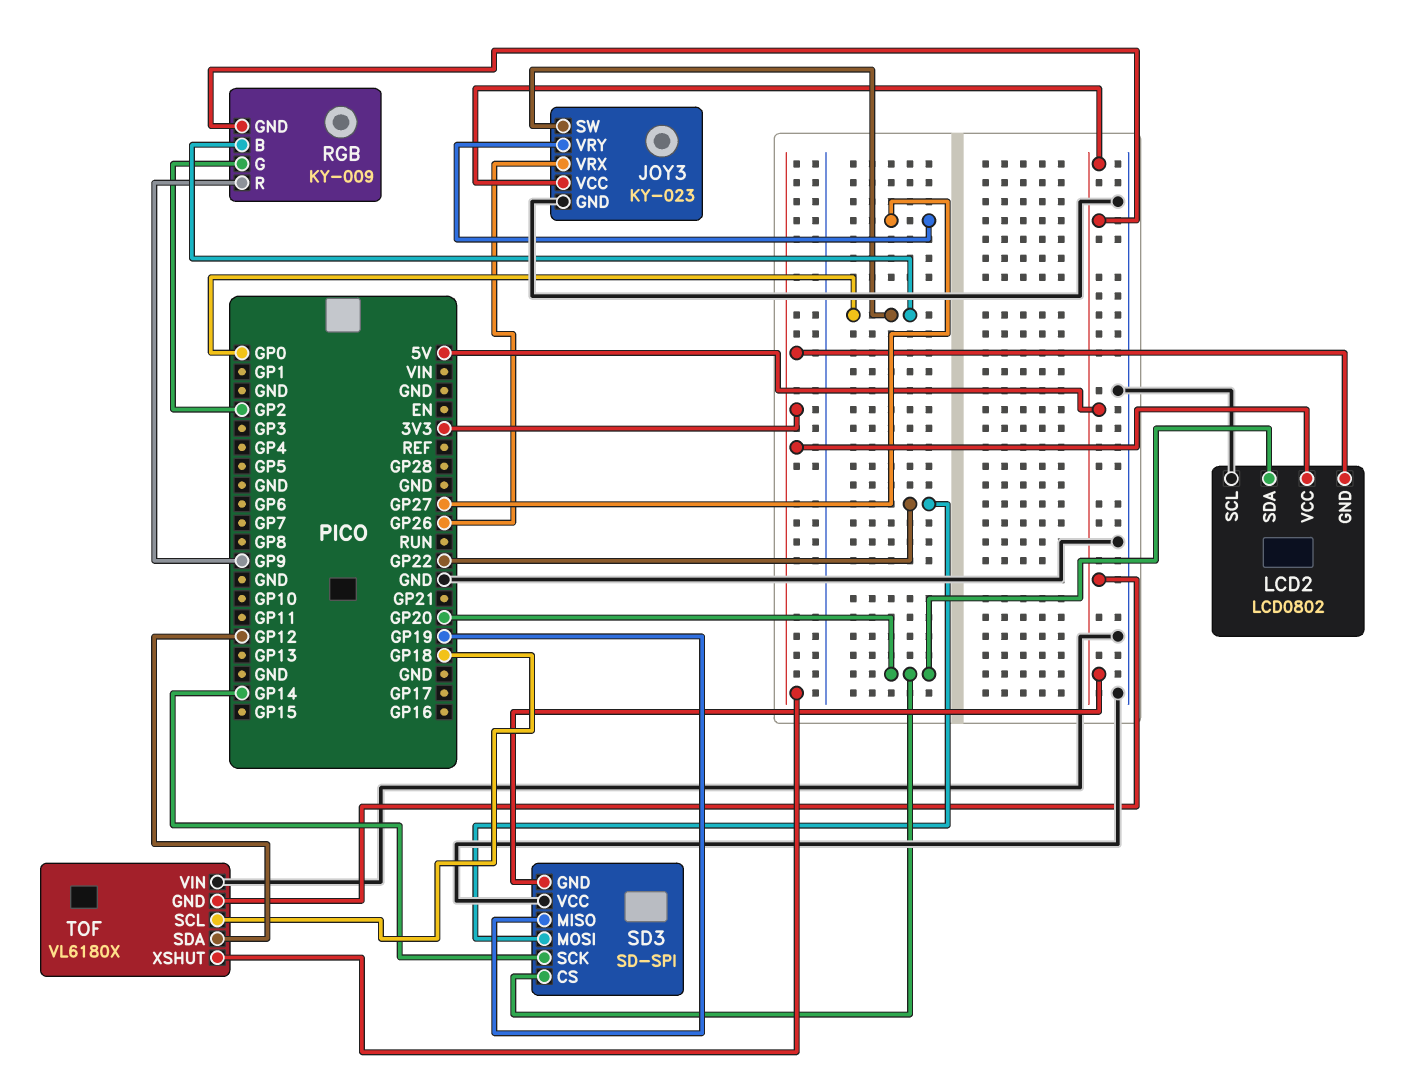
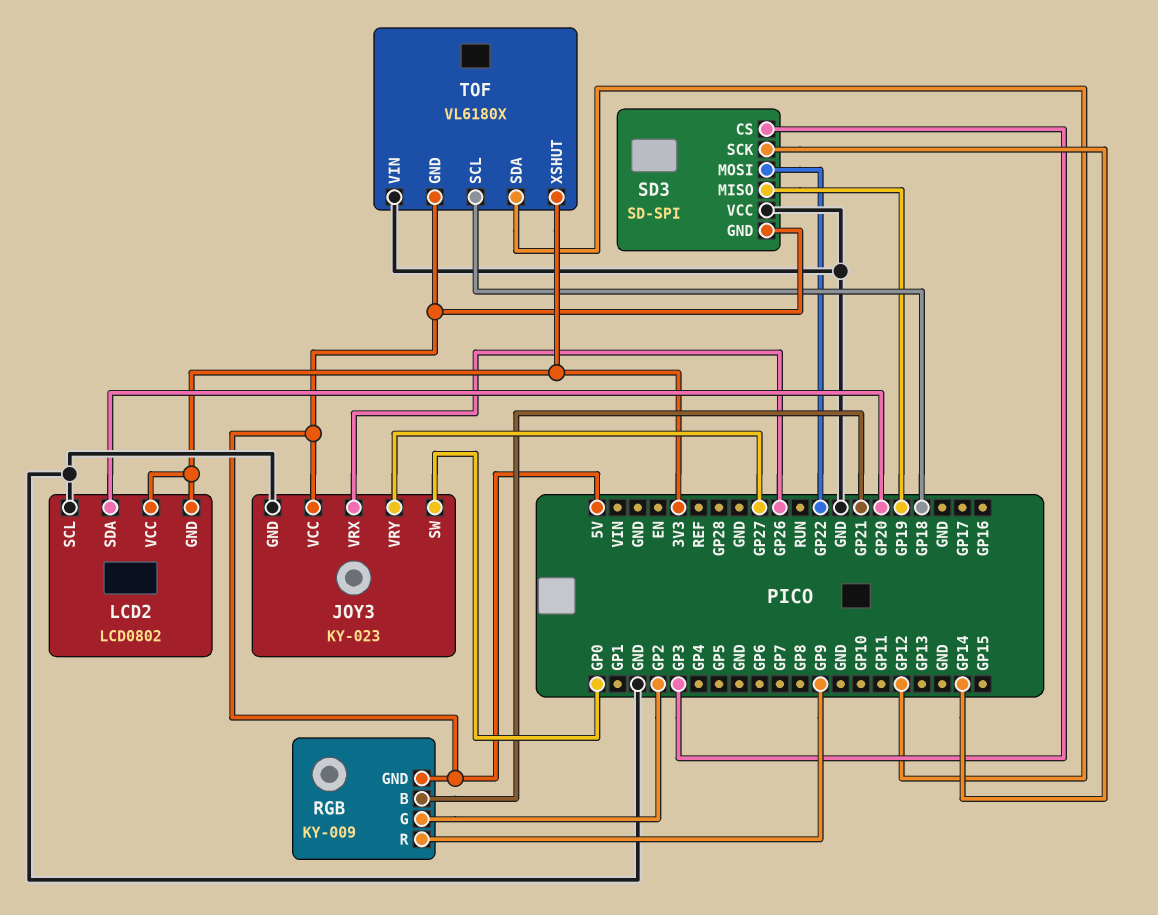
RGB pin B: GP0 -> GP21
SD3 pin CS: GP20 -> GP3

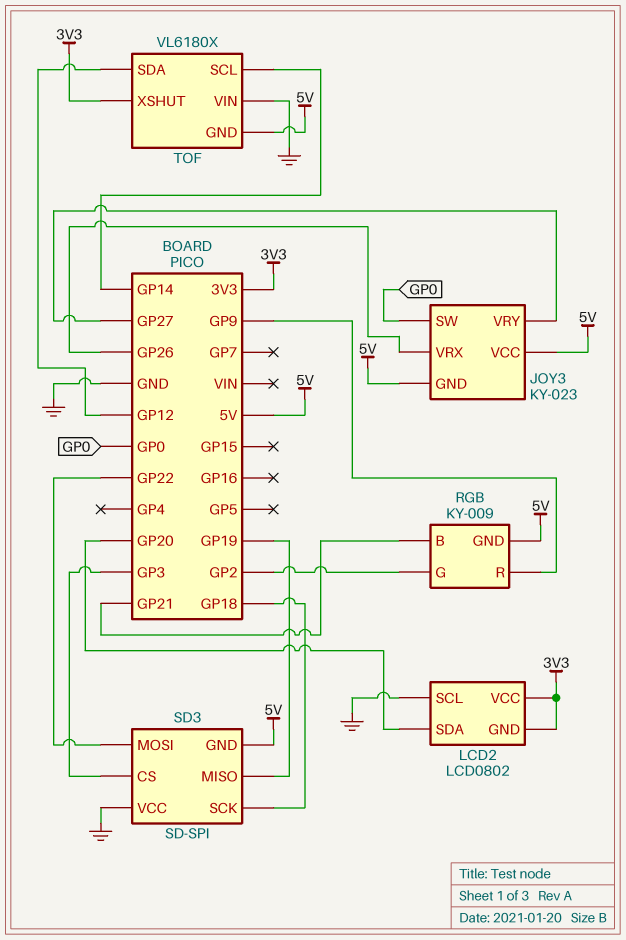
JOY3 pin GND: GND -> 5V
SD3 pin SCK: GP14 -> GP18
TOF pin SCL: GP18 -> GP14

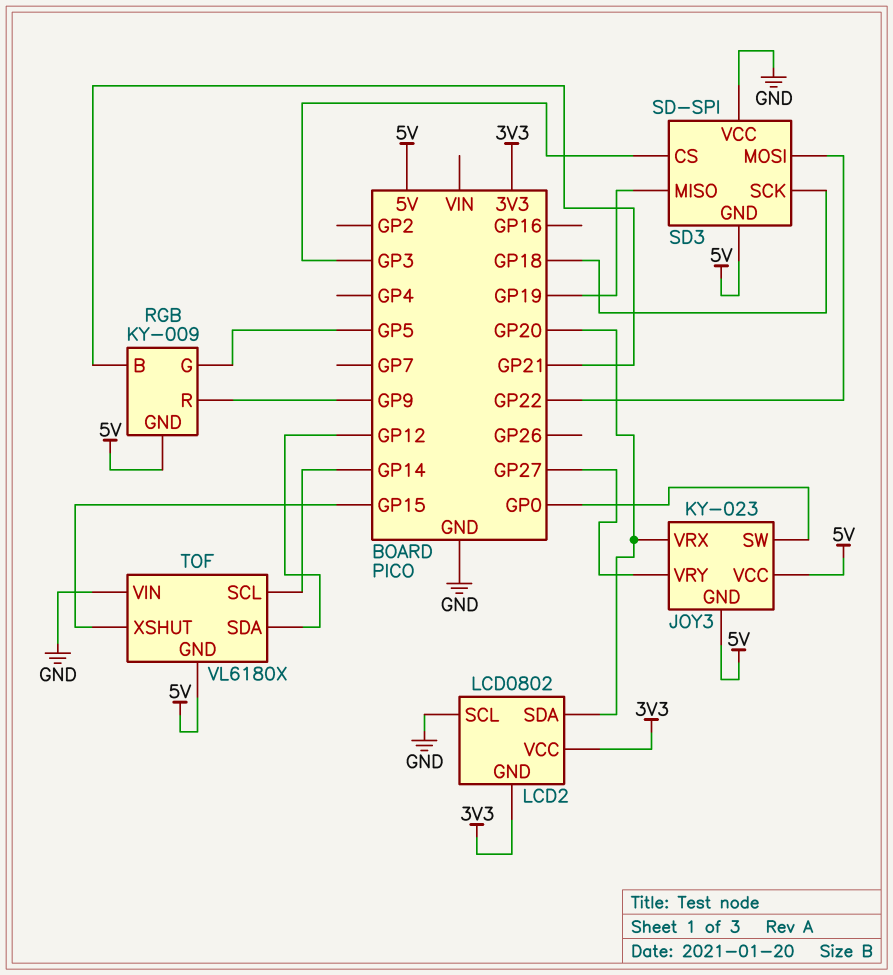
JOY3 pin VRX: GP26 -> GP20
RGB pin G: GP2 -> GP5
TOF pin XSHUT: 3V3 -> GP15

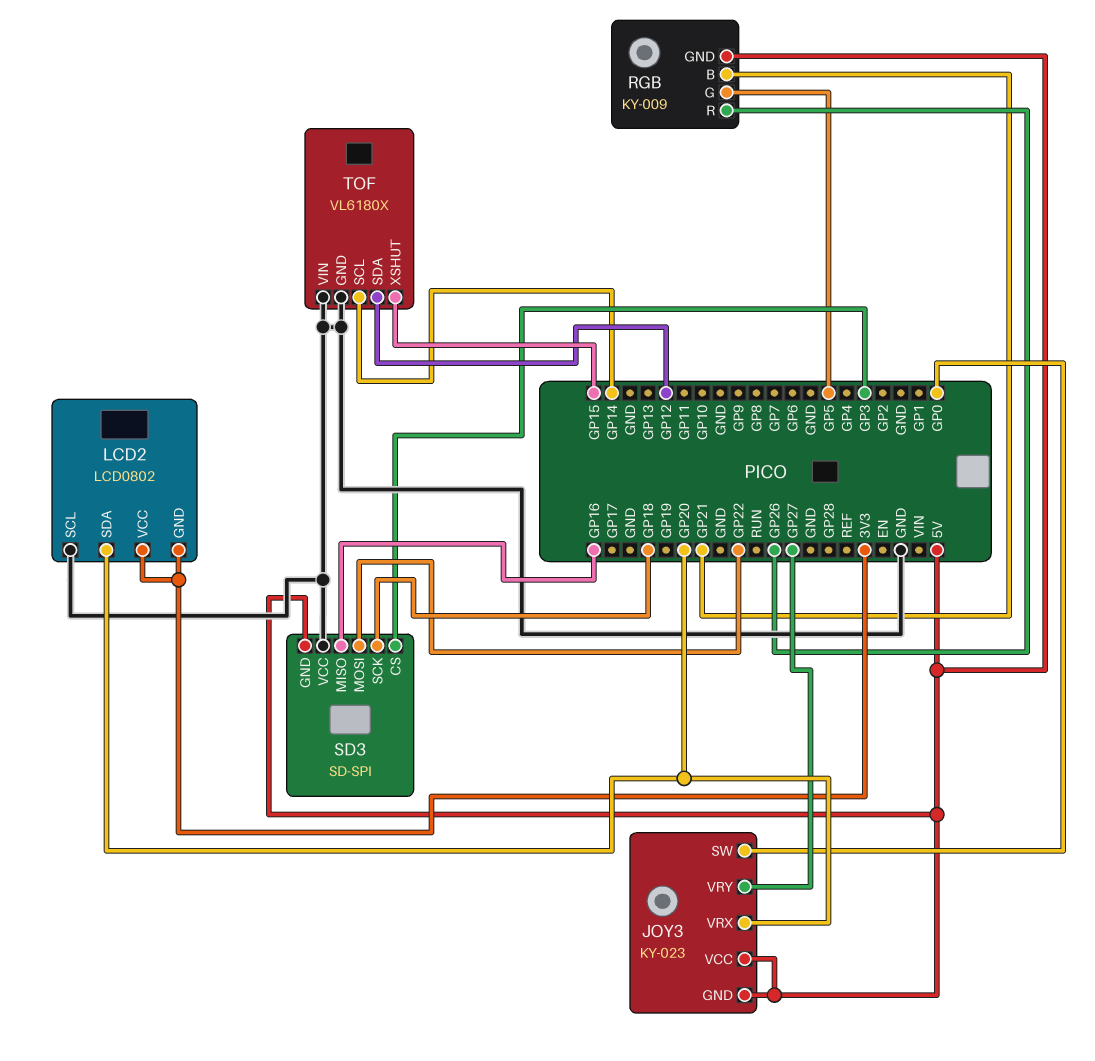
RGB pin R: GP9 -> GP26
SD3 pin MISO: GP19 -> GP16
TOF pin GND: 5V -> GND

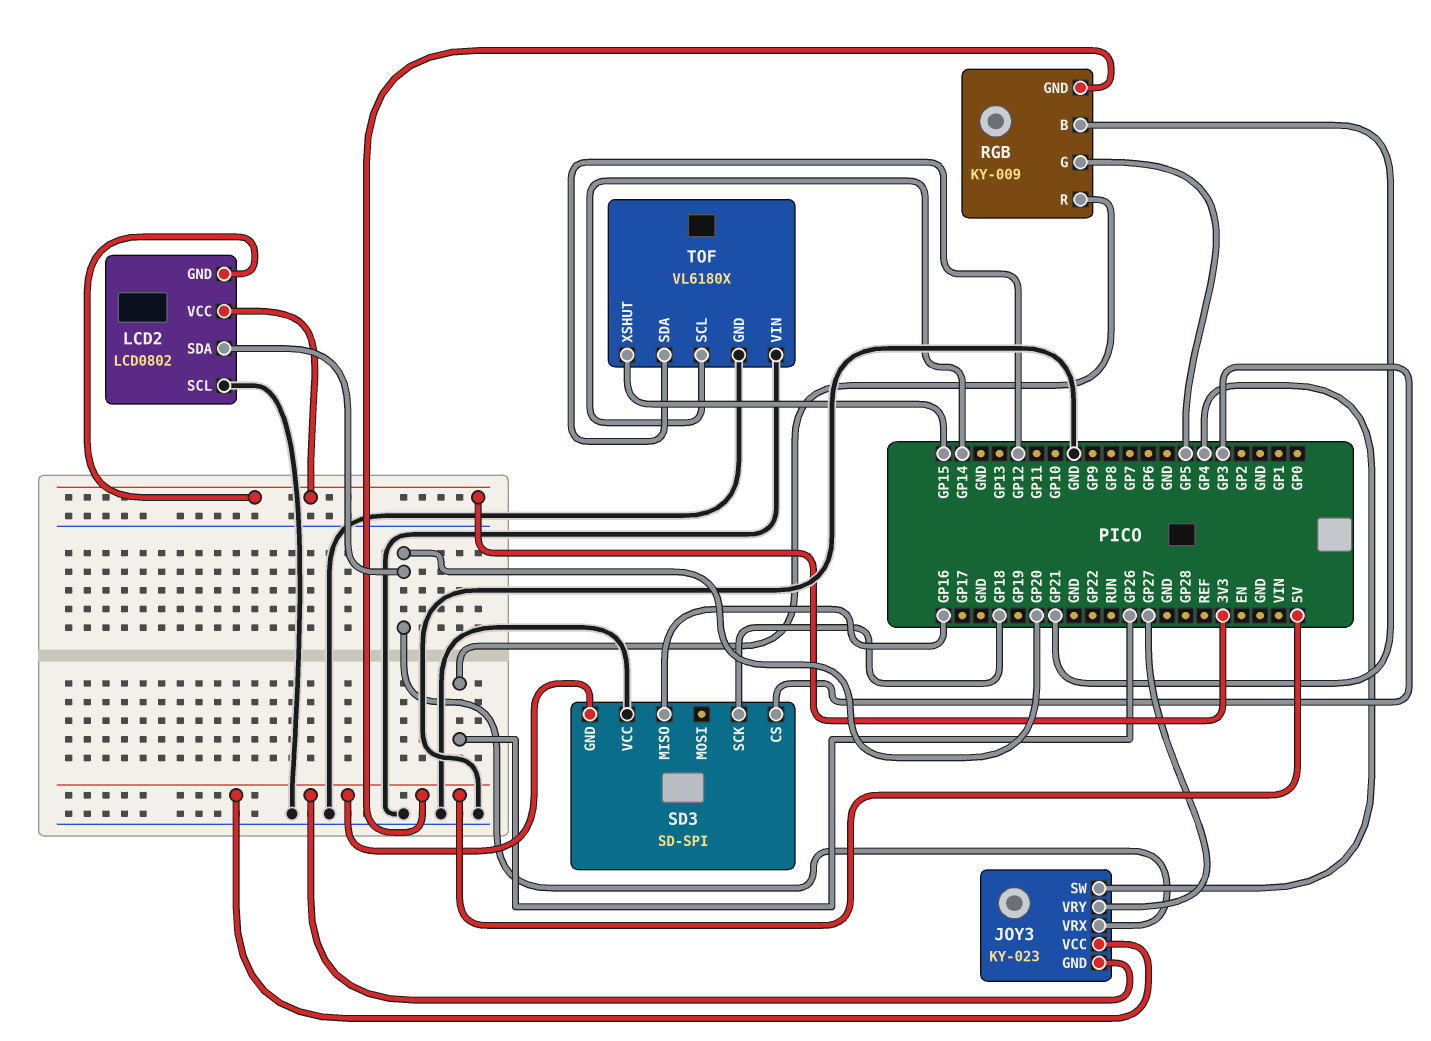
JOY3 pin SW: GP0 -> GP4
SD3 pin MOSI: GP22 -> none

